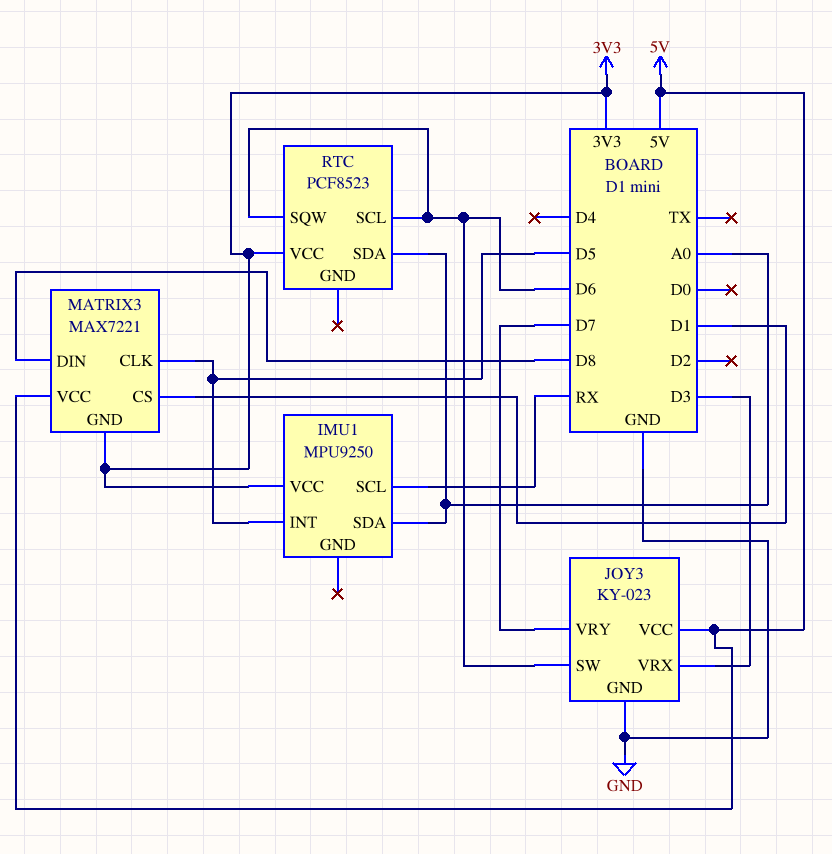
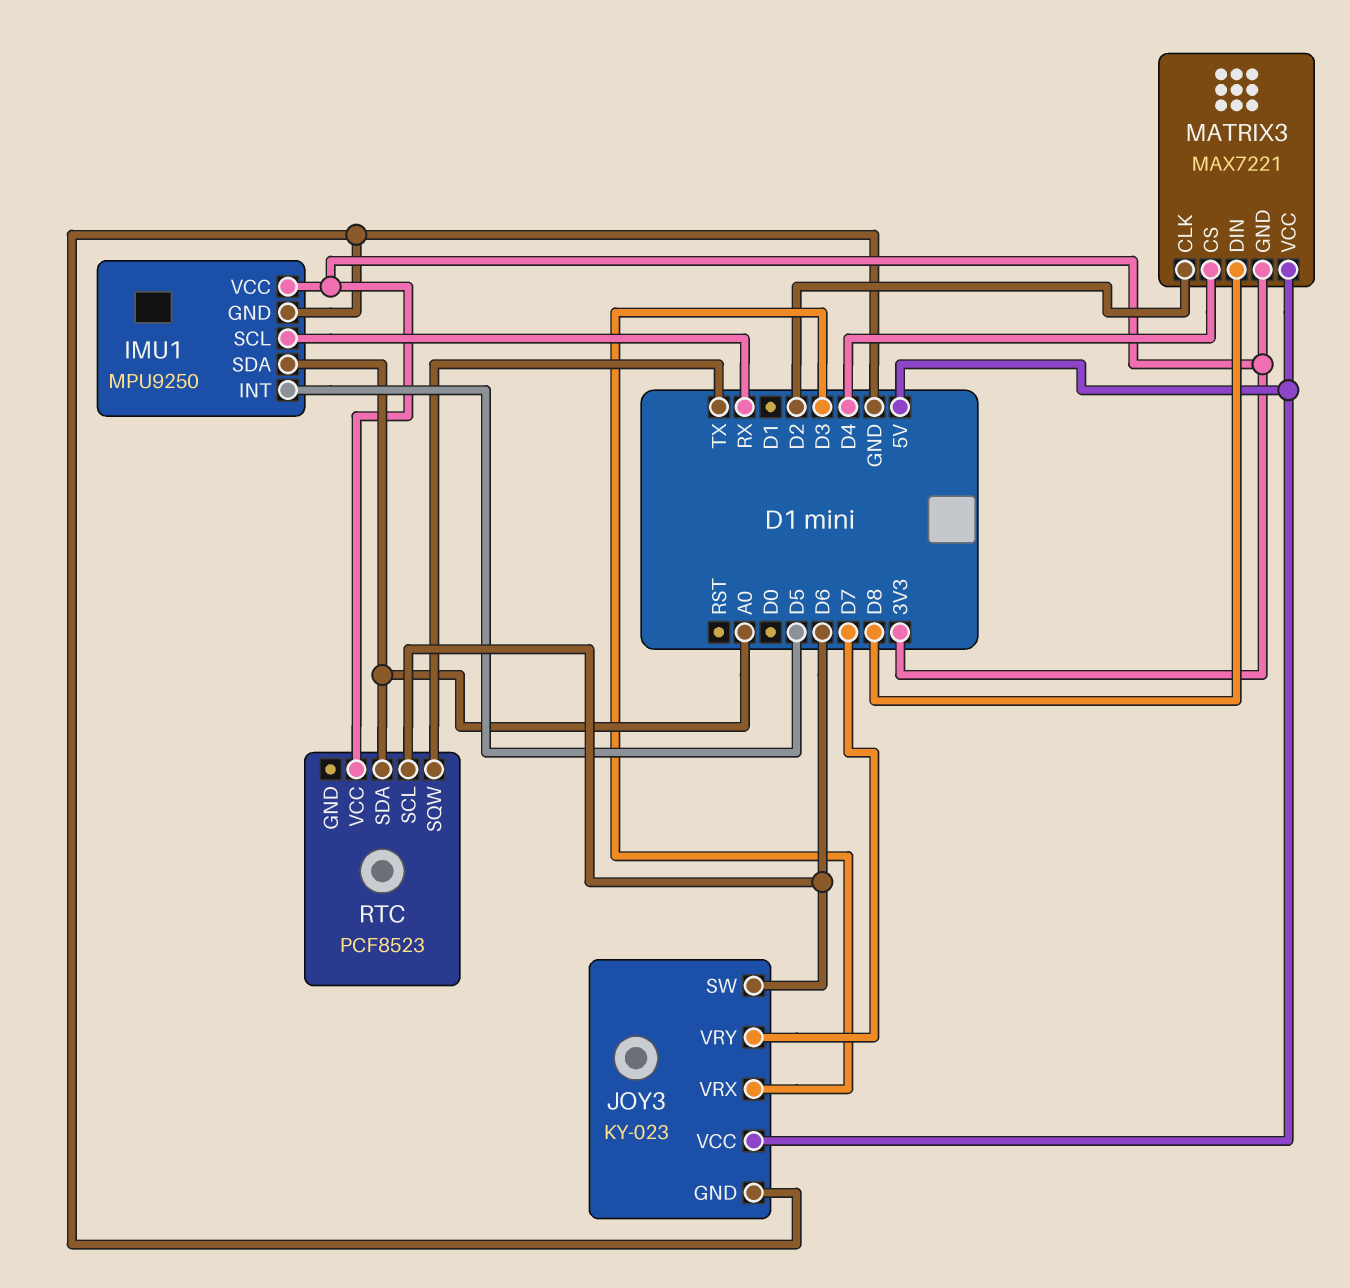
IMU1 pin GND: none -> GND
MATRIX3 pin CLK: D5 -> D2
MATRIX3 pin CS: D1 -> D4
RTC pin SQW: D6 -> TX

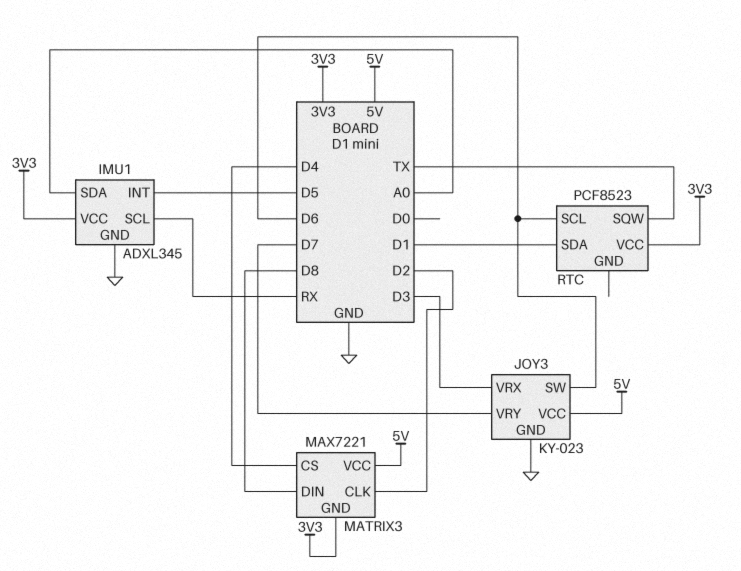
IMU1: MPU9250 -> ADXL345
RTC pin SDA: A0 -> D1

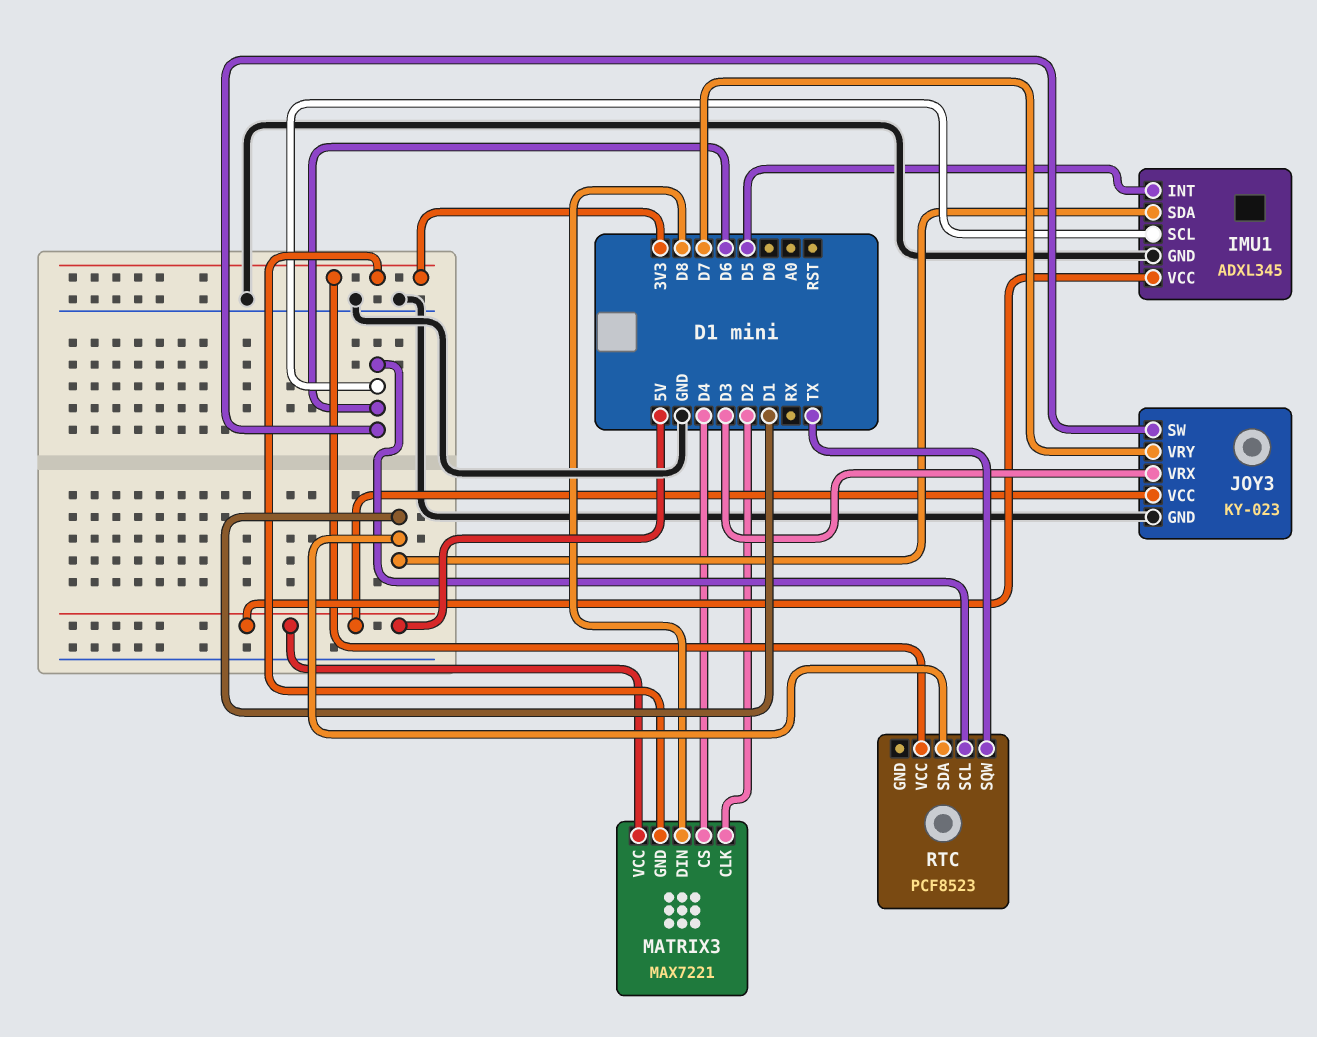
IMU1 pin SCL: RX -> D6
IMU1 pin SDA: A0 -> D1
IMU1 pin VCC: 3V3 -> 5V

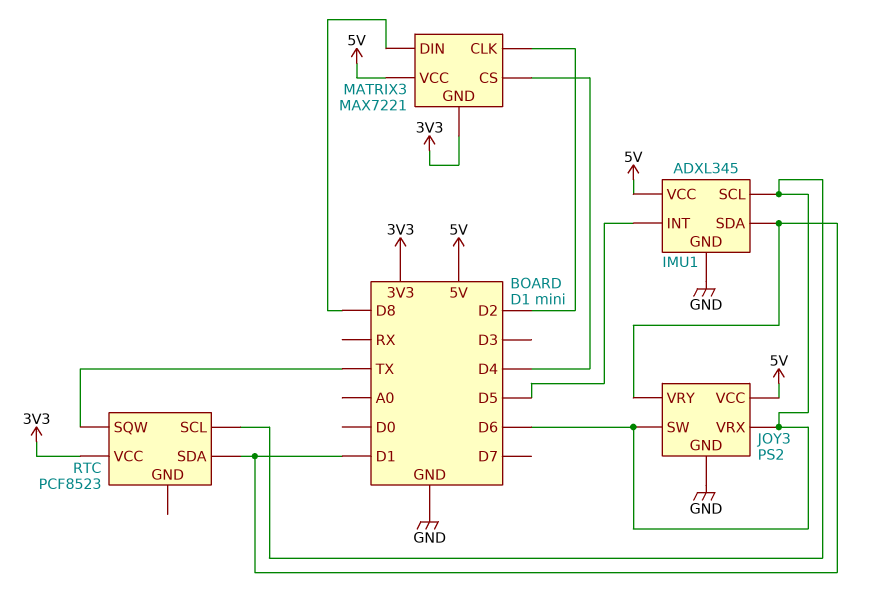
JOY3: KY-023 -> PS2
JOY3 pin VRX: D3 -> D6
JOY3 pin VRY: D7 -> D1

